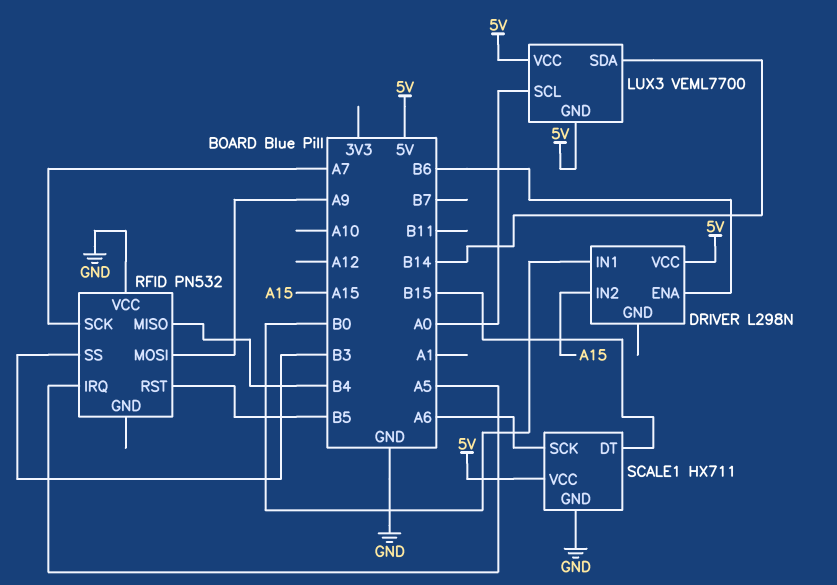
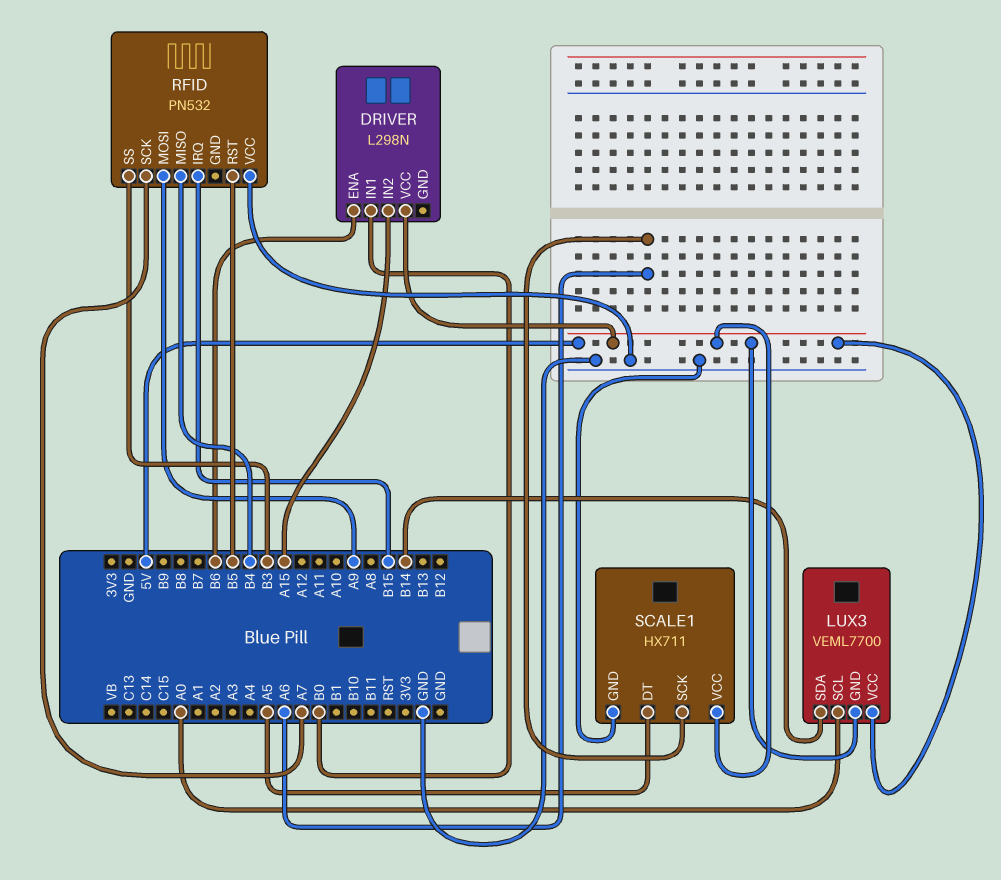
RFID pin IRQ: A5 -> B15
SCALE1 pin DT: B15 -> A5

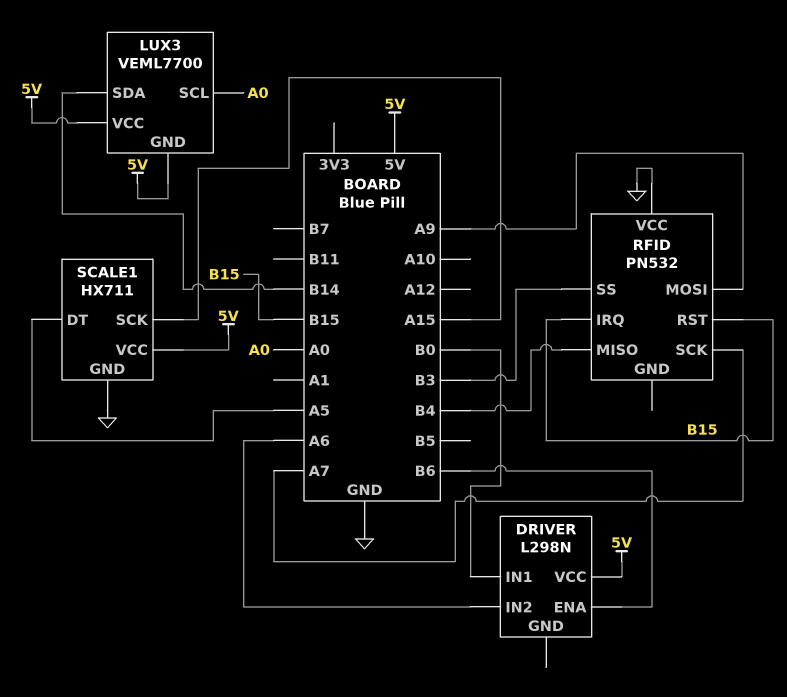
DRIVER pin IN2: A15 -> A6
RFID pin RST: B5 -> B15
SCALE1 pin SCK: A6 -> A15

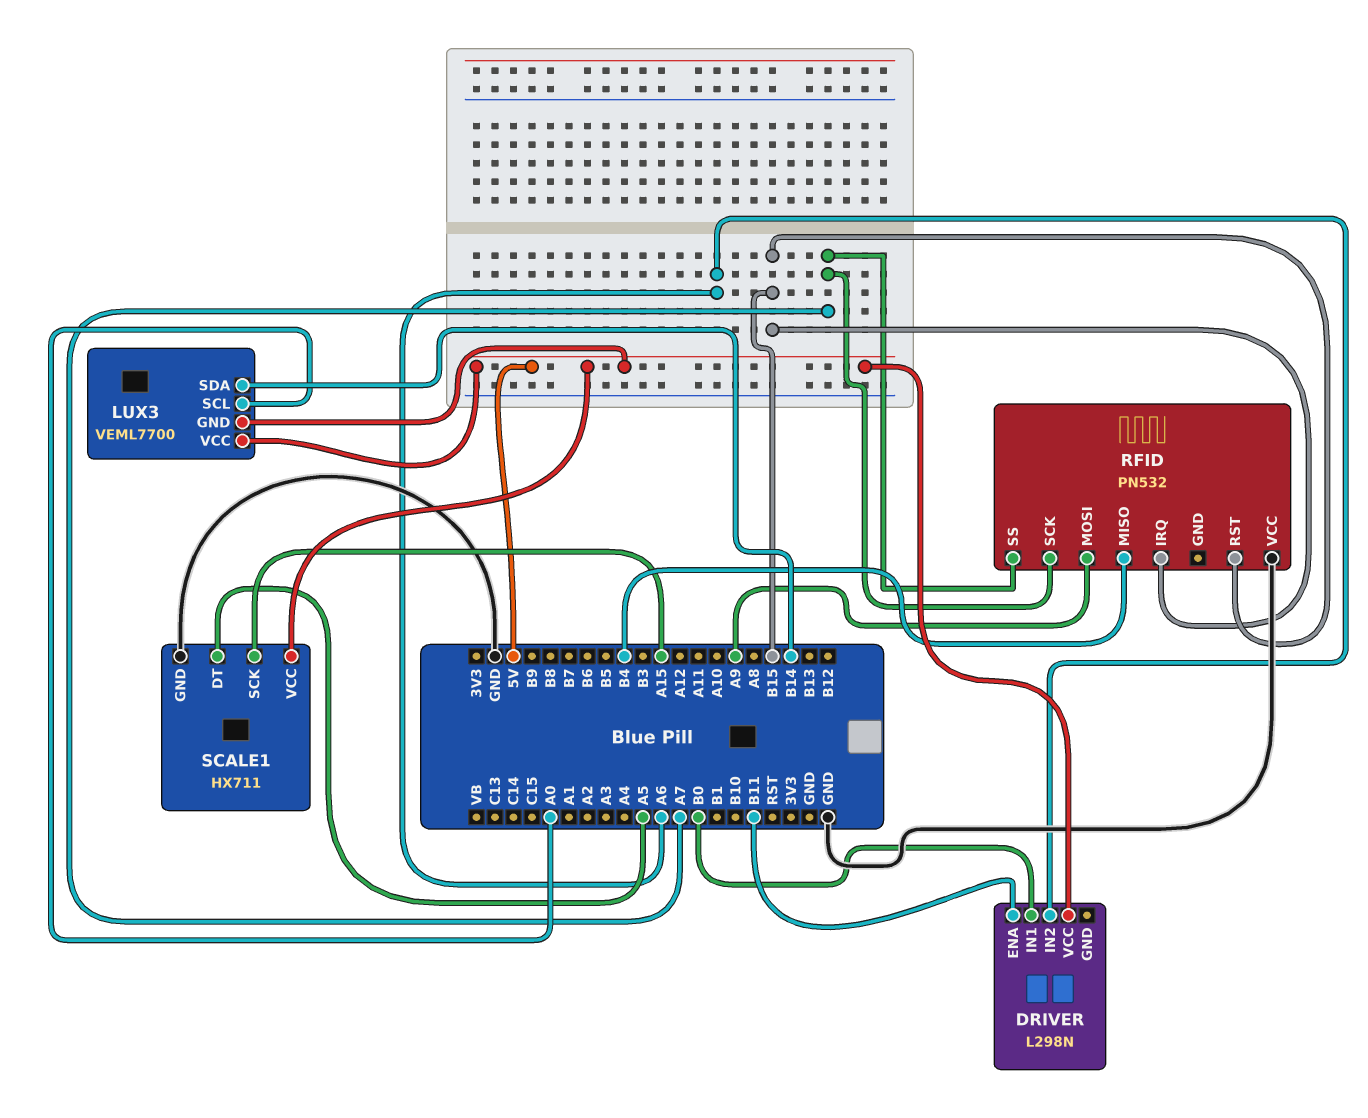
DRIVER pin ENA: B6 -> B11
RFID pin SS: B3 -> A7

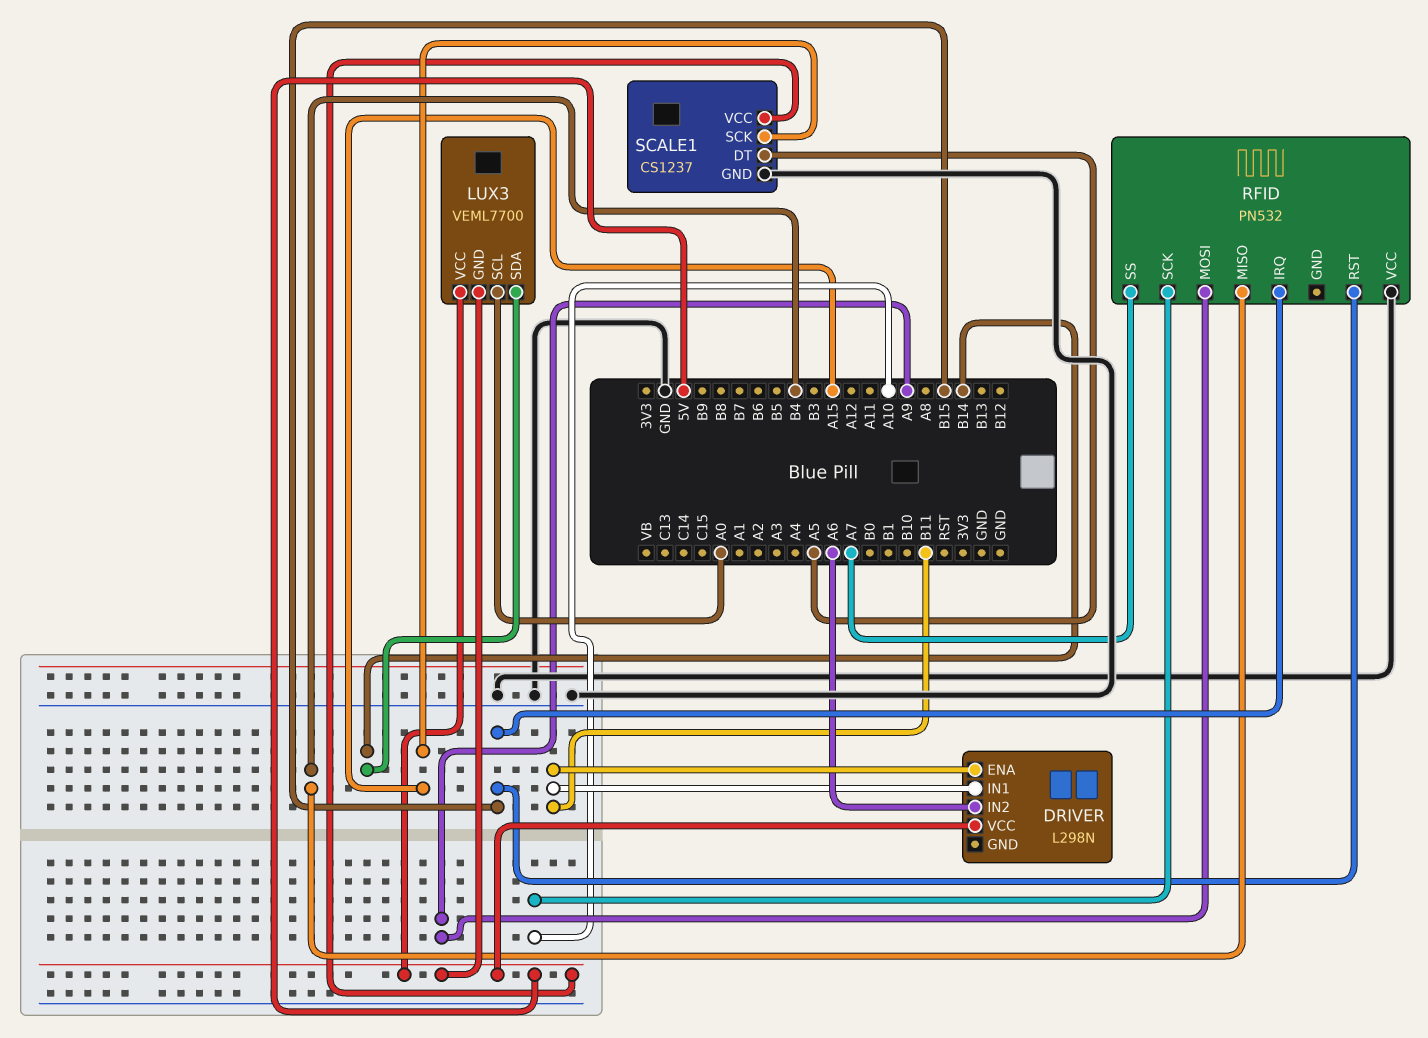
DRIVER pin IN1: B0 -> B11
RFID pin SCK: A7 -> A10
SCALE1: HX711 -> CS1237

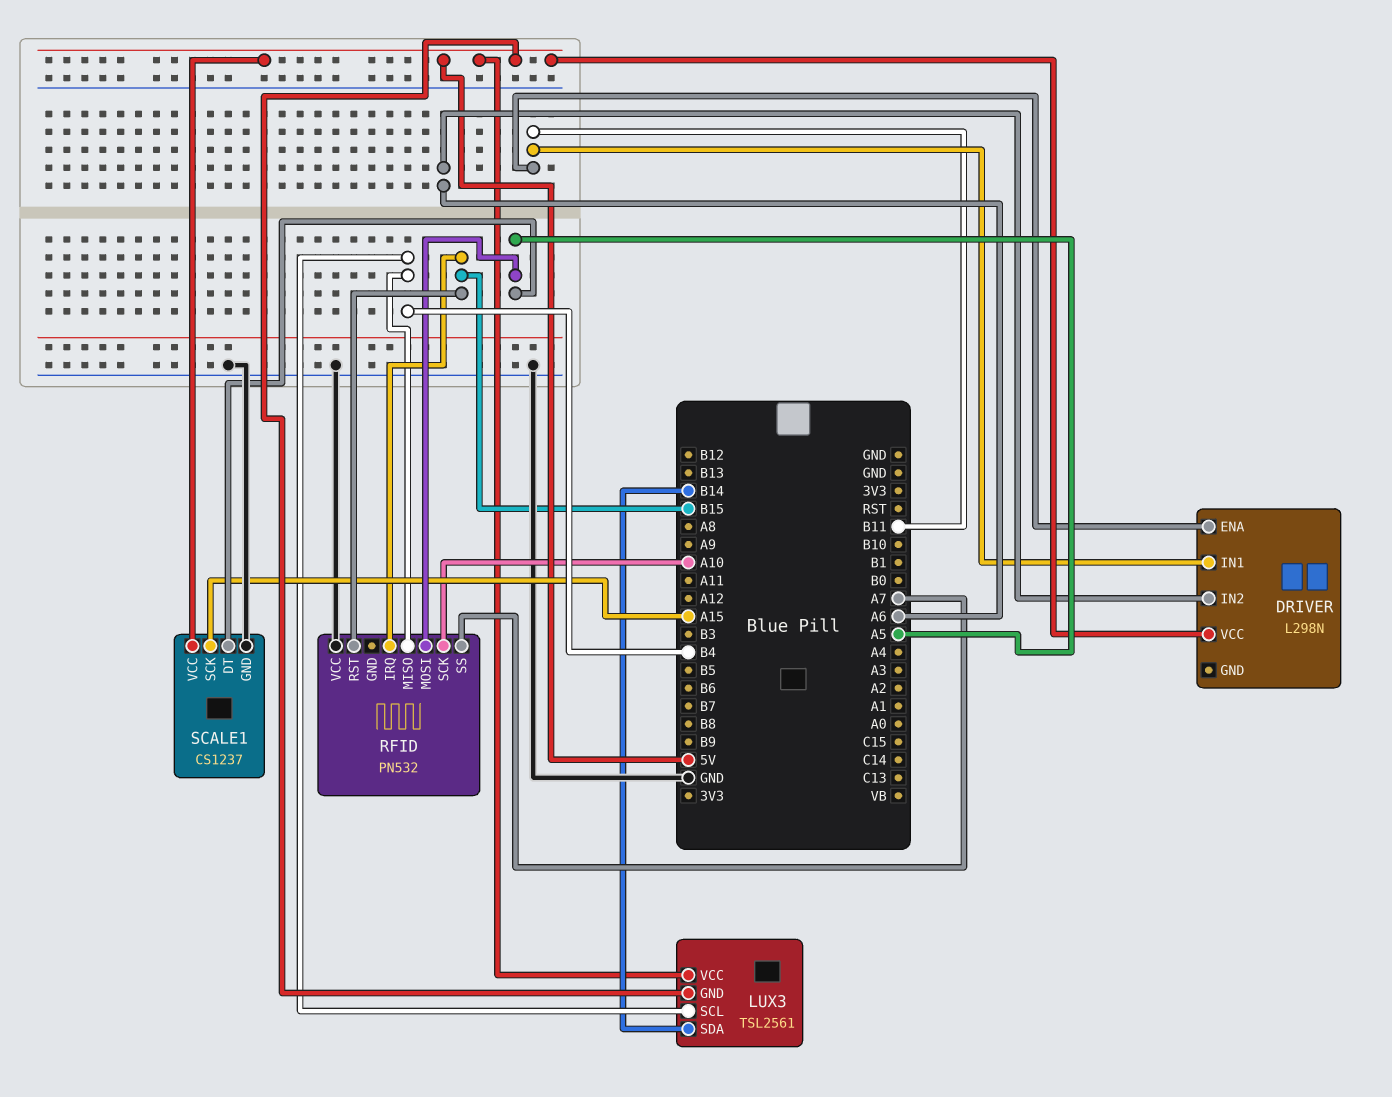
LUX3: VEML7700 -> TSL2561
LUX3 pin SCL: A0 -> B4
RFID pin MOSI: A9 -> A5

